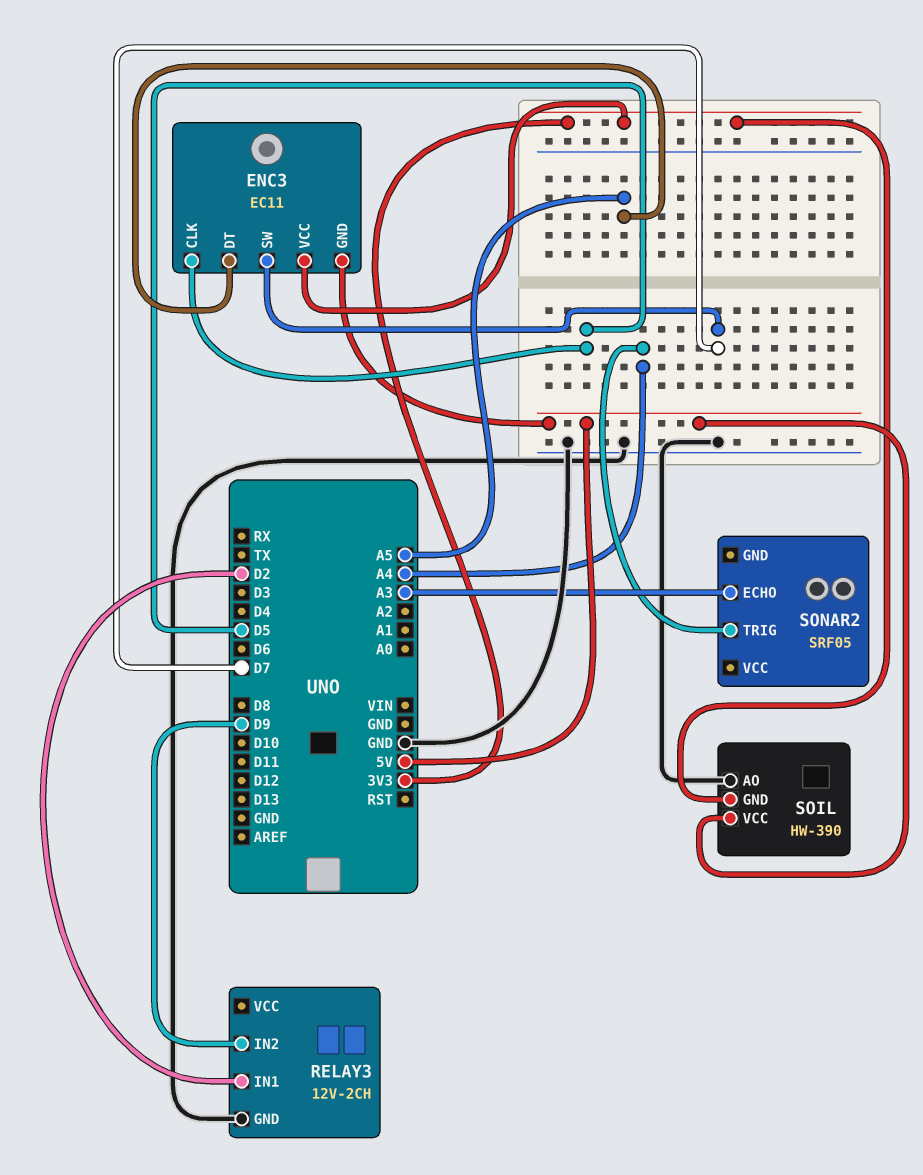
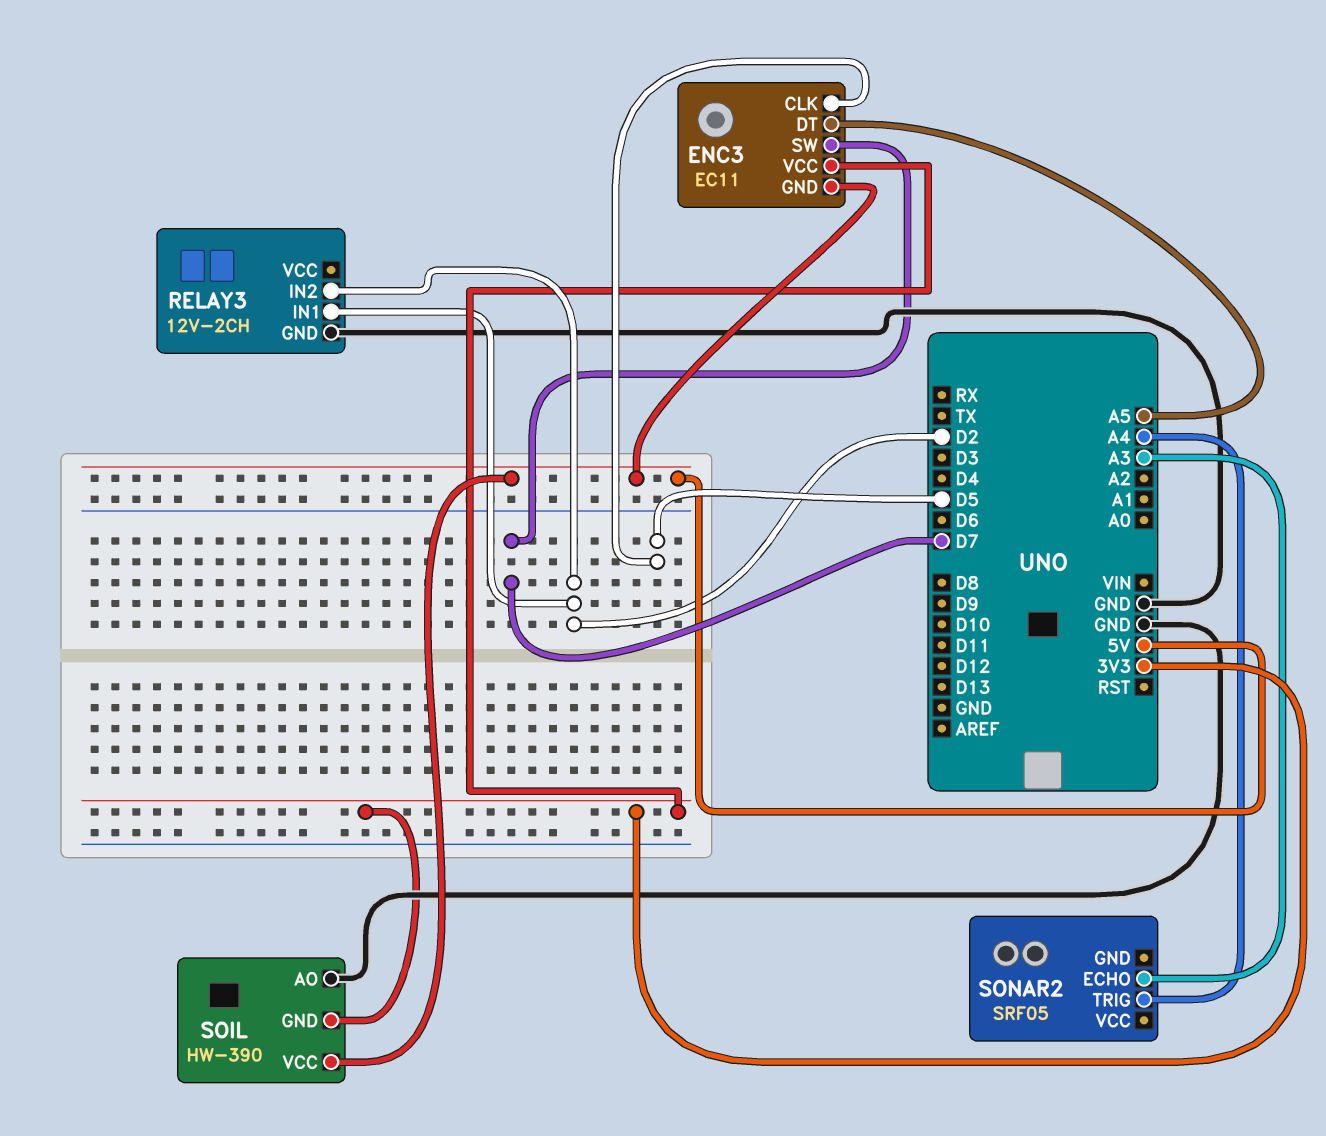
RELAY3 pin IN2: D9 -> D2

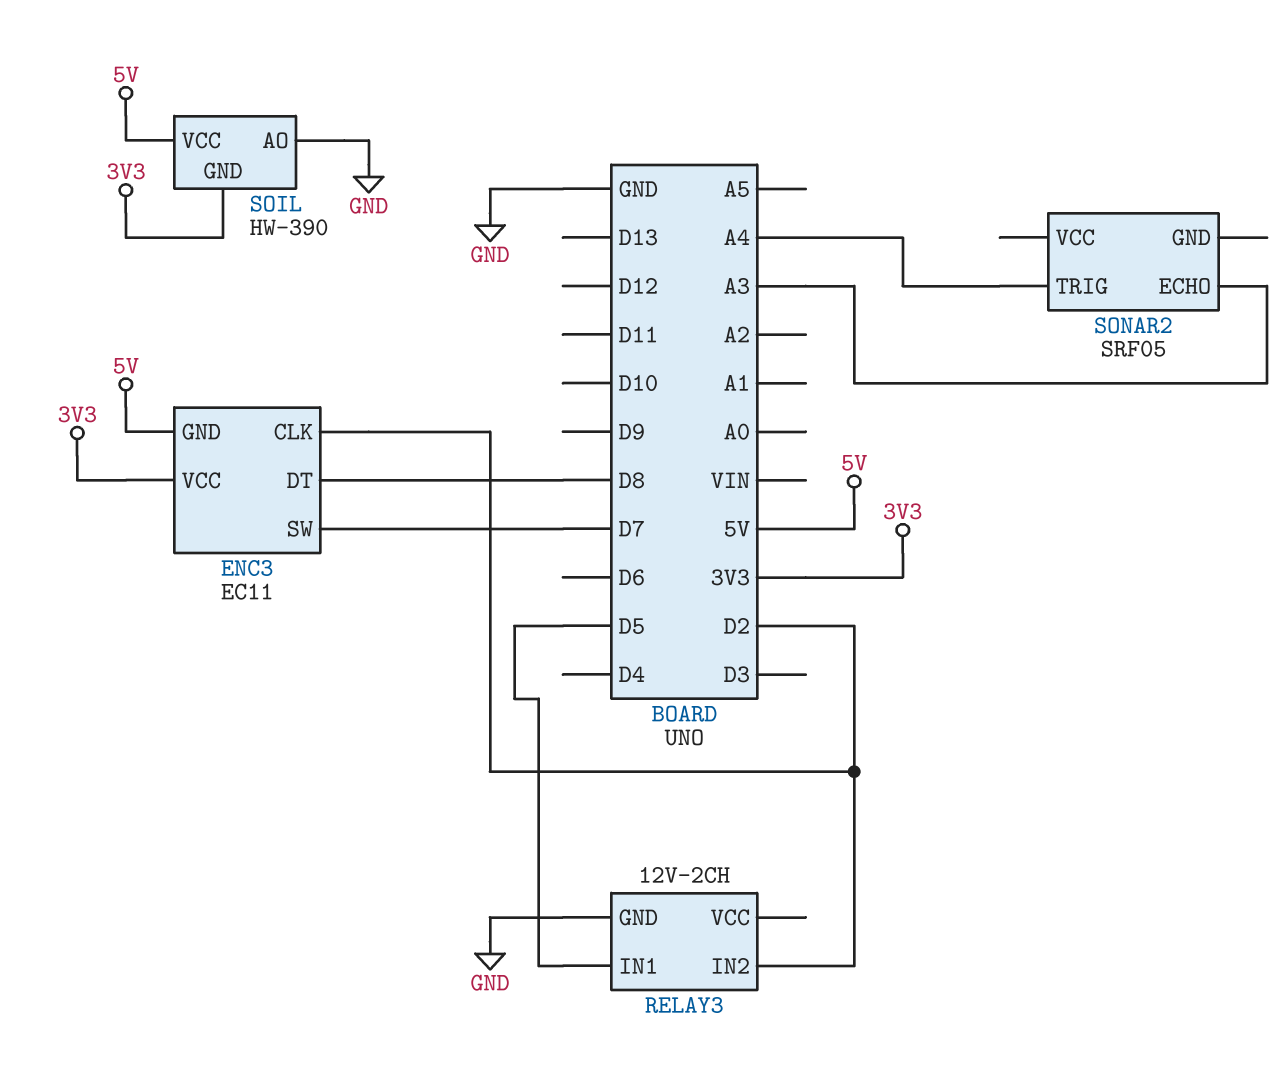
ENC3 pin CLK: D5 -> D2
ENC3 pin DT: A5 -> D8
RELAY3 pin IN1: D2 -> D5

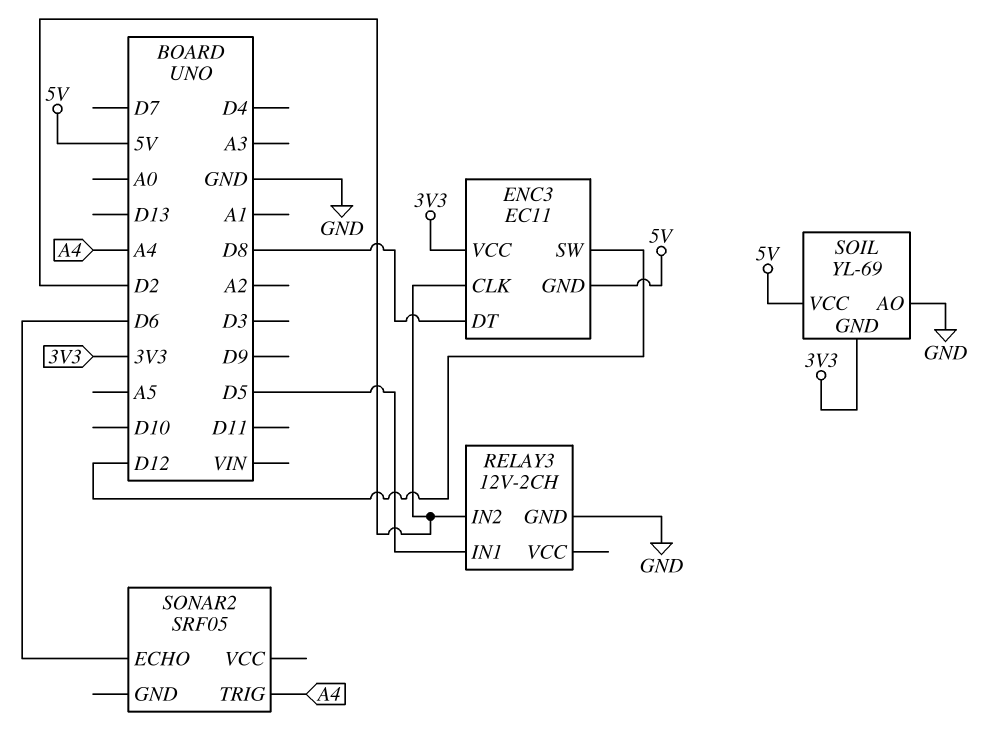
ENC3 pin SW: D7 -> D12
SOIL: HW-390 -> YL-69
SONAR2 pin ECHO: A3 -> D6

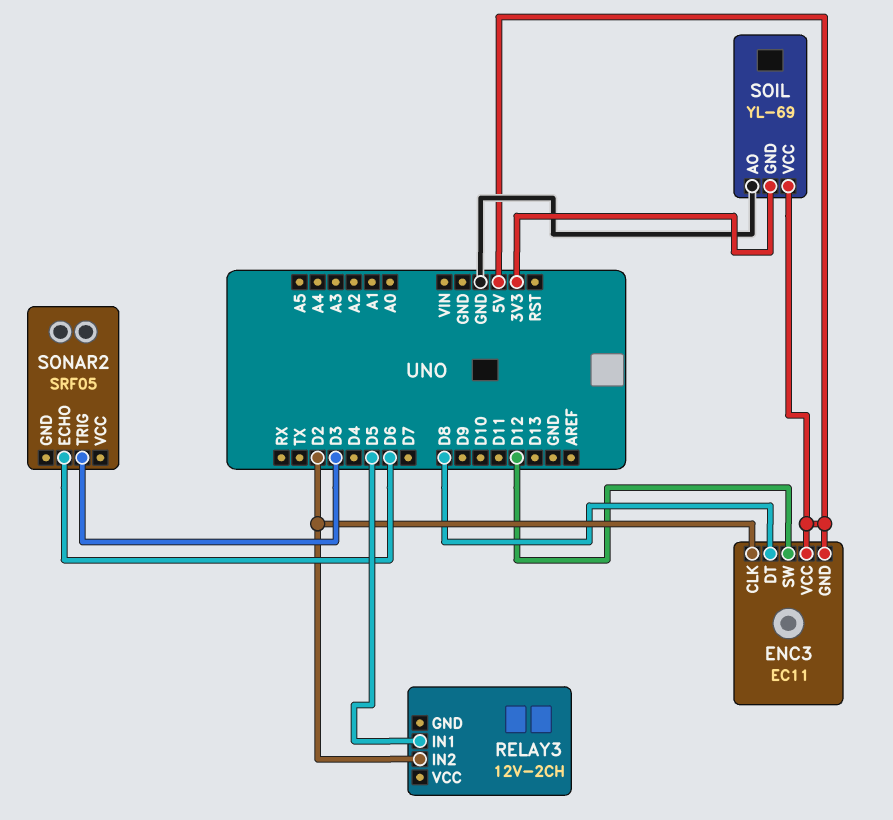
ENC3 pin VCC: 3V3 -> 5V
RELAY3 pin GND: GND -> none
SONAR2 pin TRIG: A4 -> D3

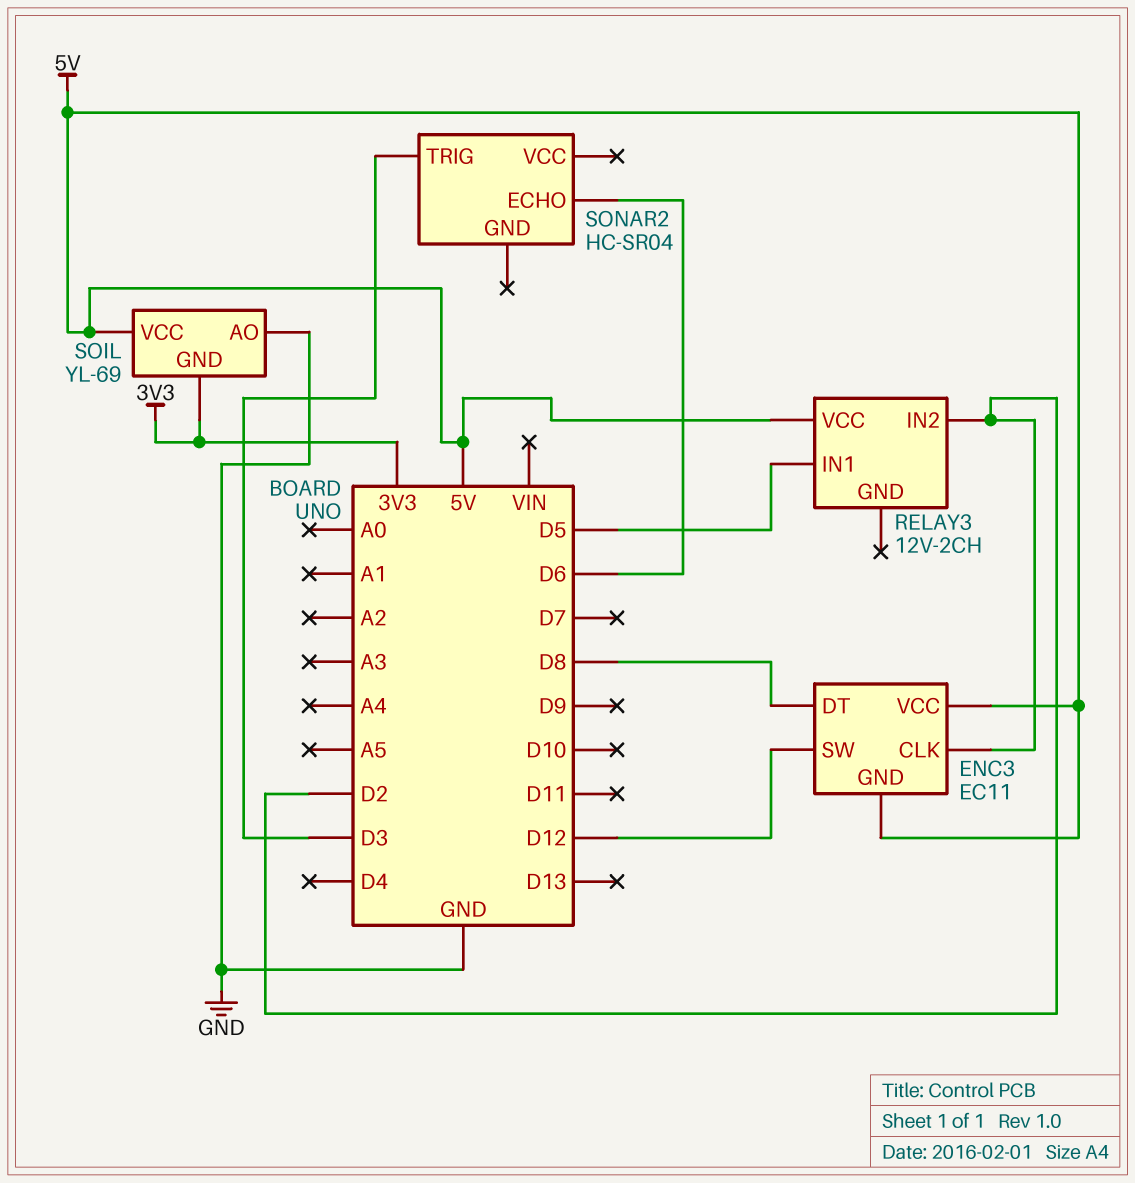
RELAY3 pin VCC: none -> 5V
SONAR2: SRF05 -> HC-SR04

